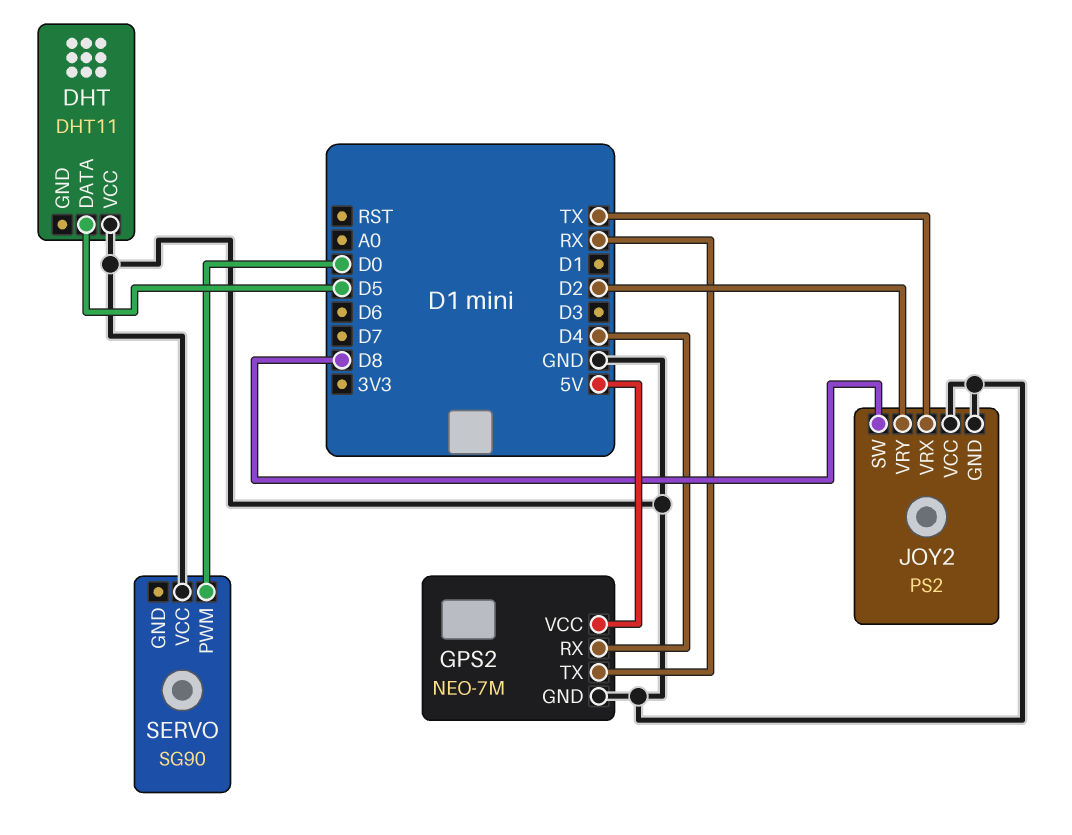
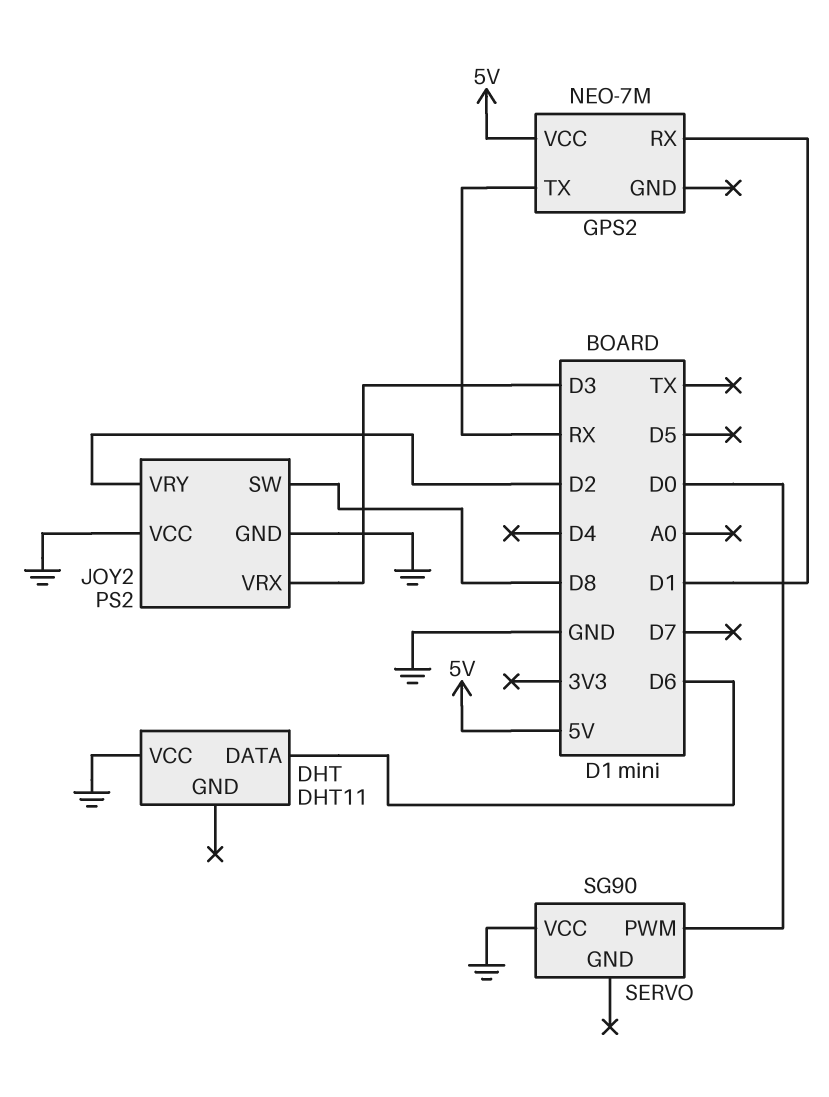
DHT pin DATA: D5 -> D6
GPS2 pin GND: GND -> none
GPS2 pin RX: D4 -> D1
JOY2 pin VRX: TX -> D3

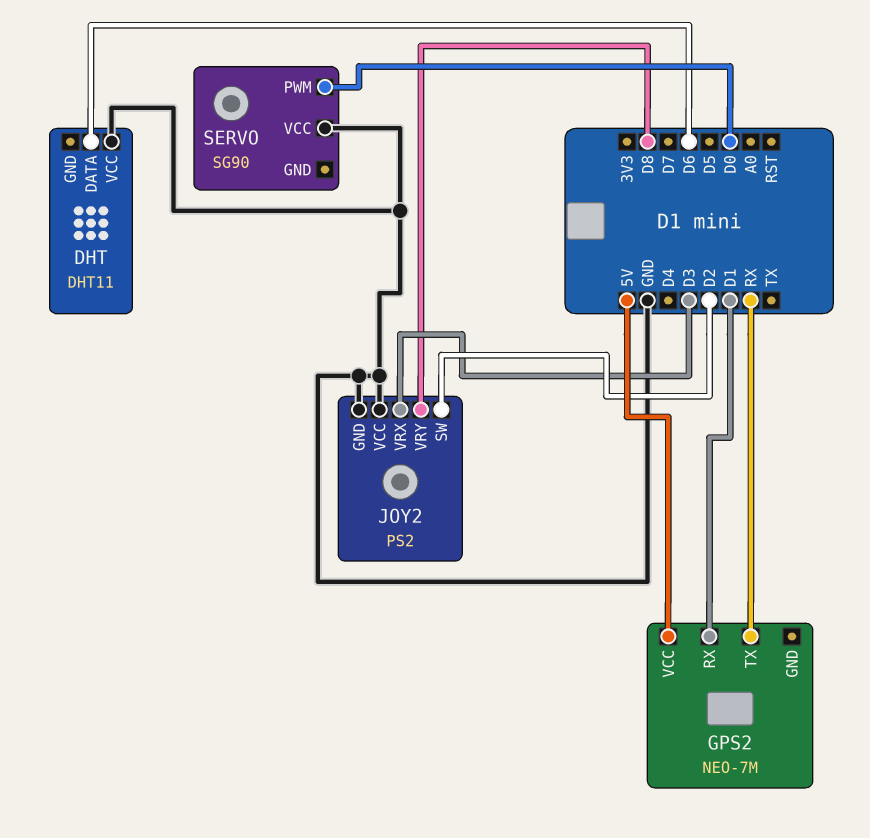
JOY2 pin SW: D8 -> D2
JOY2 pin VRY: D2 -> D8

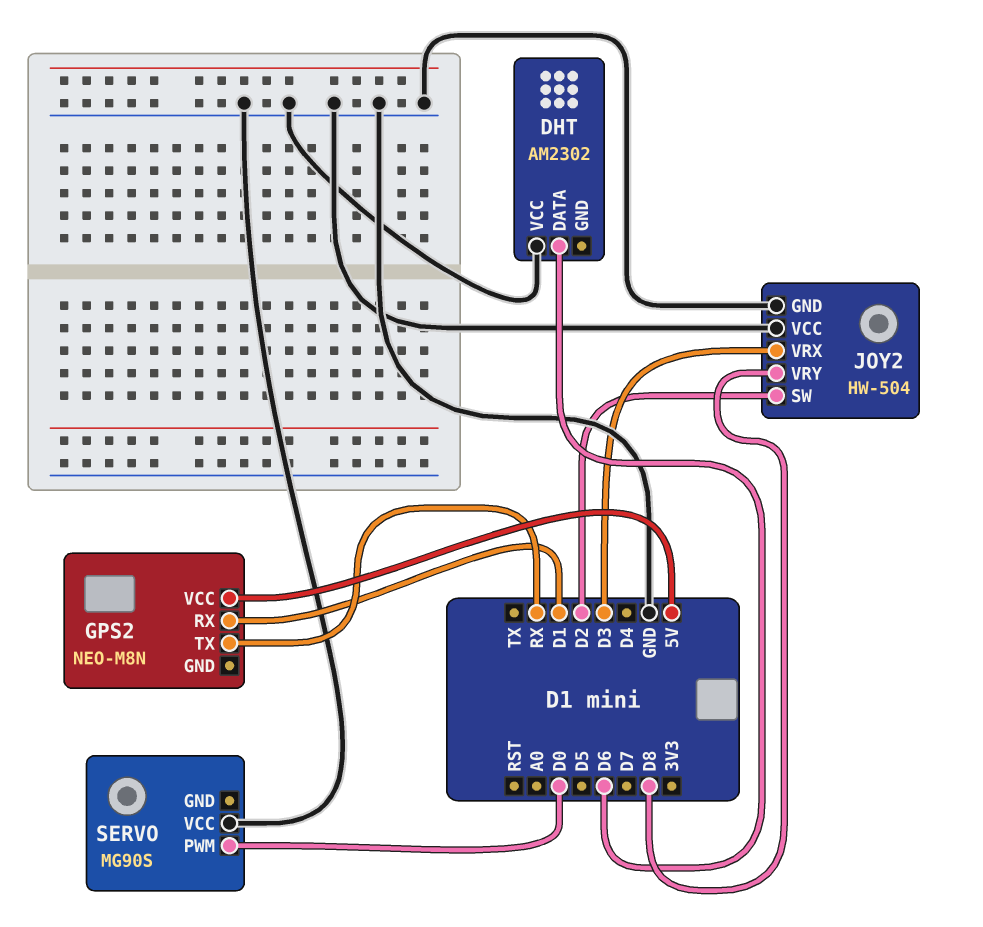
DHT: DHT11 -> AM2302
GPS2: NEO-7M -> NEO-M8N
JOY2: PS2 -> HW-504
SERVO: SG90 -> MG90S

